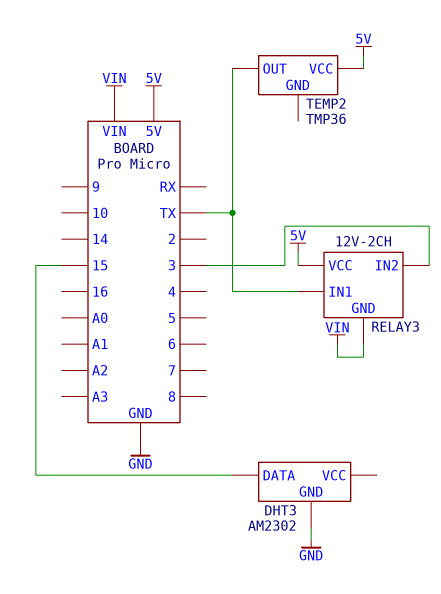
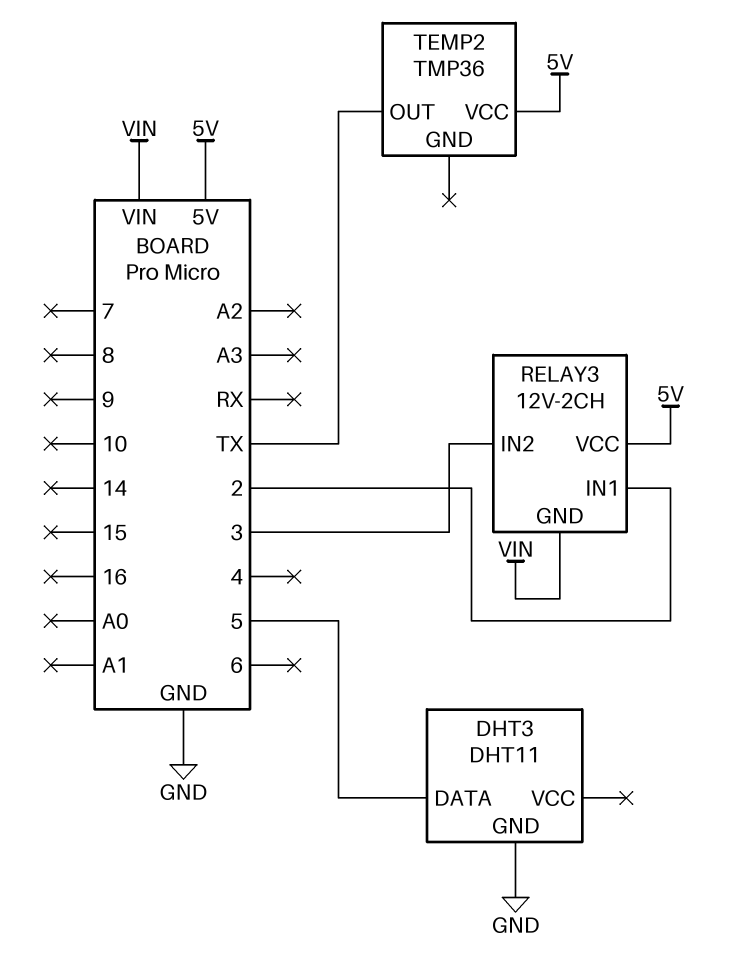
DHT3: AM2302 -> DHT11
DHT3 pin DATA: 15 -> 5
RELAY3 pin IN1: TX -> 2

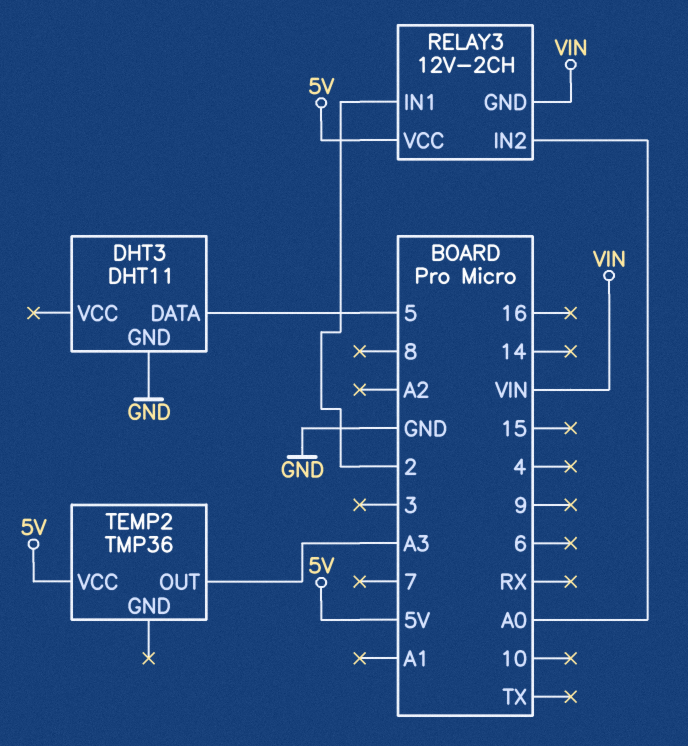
RELAY3 pin IN2: 3 -> A0
TEMP2 pin OUT: TX -> A3

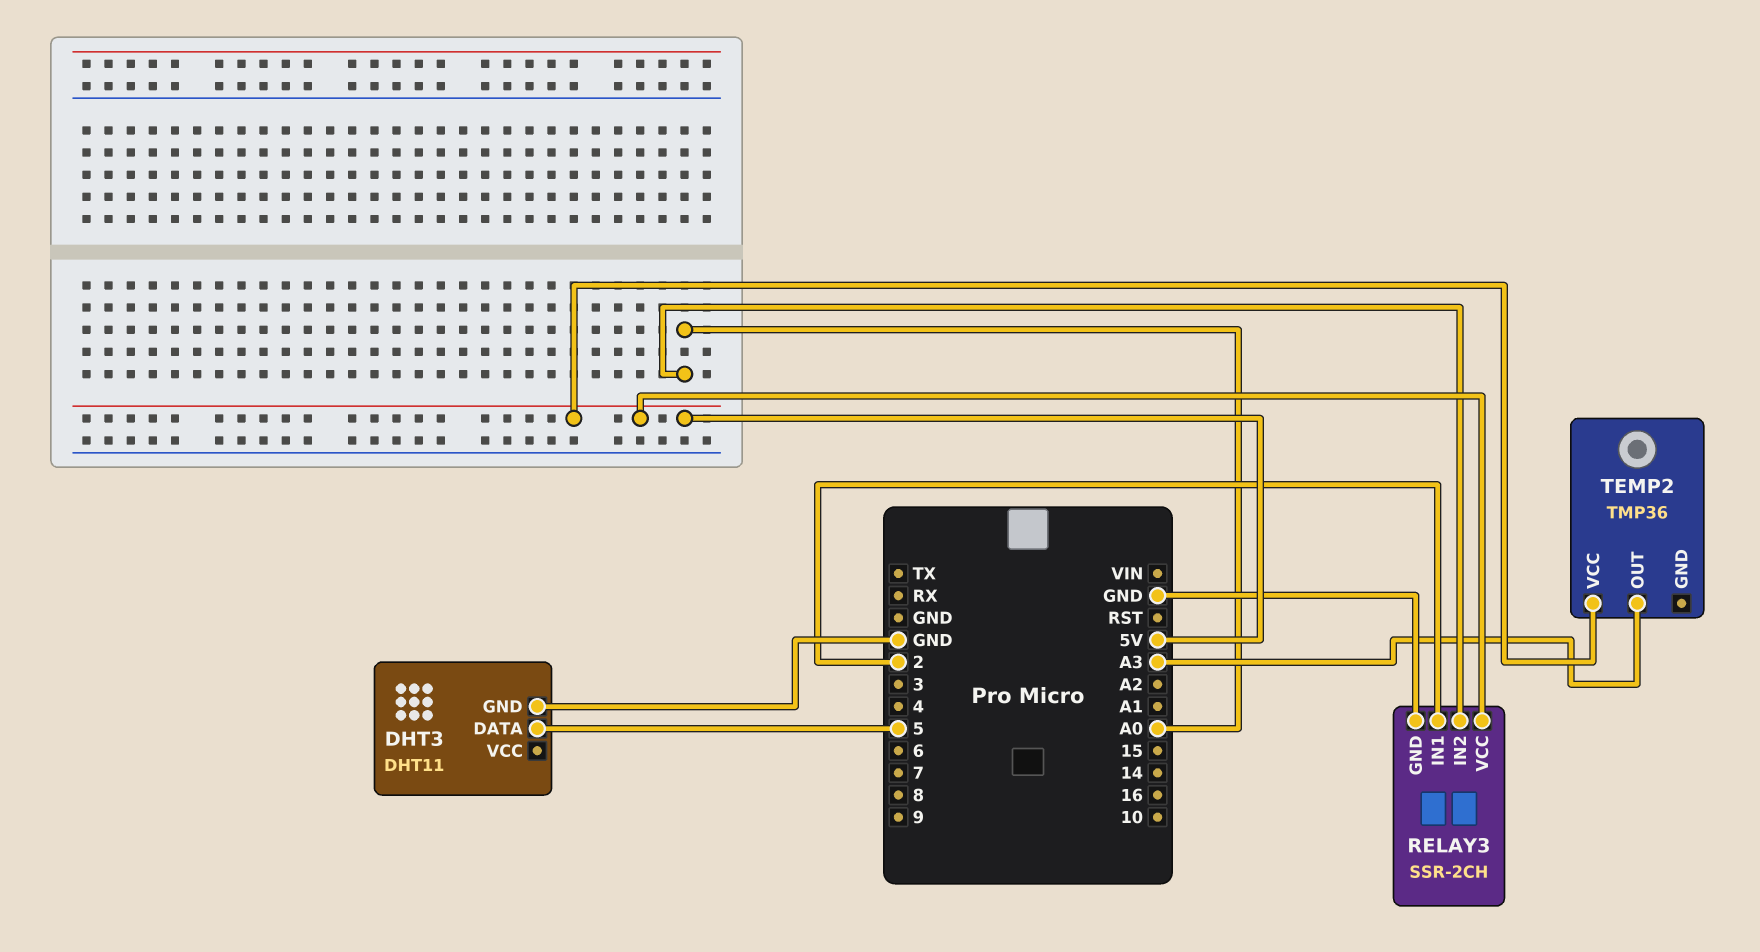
RELAY3: 12V-2CH -> SSR-2CH
RELAY3 pin GND: VIN -> GND

